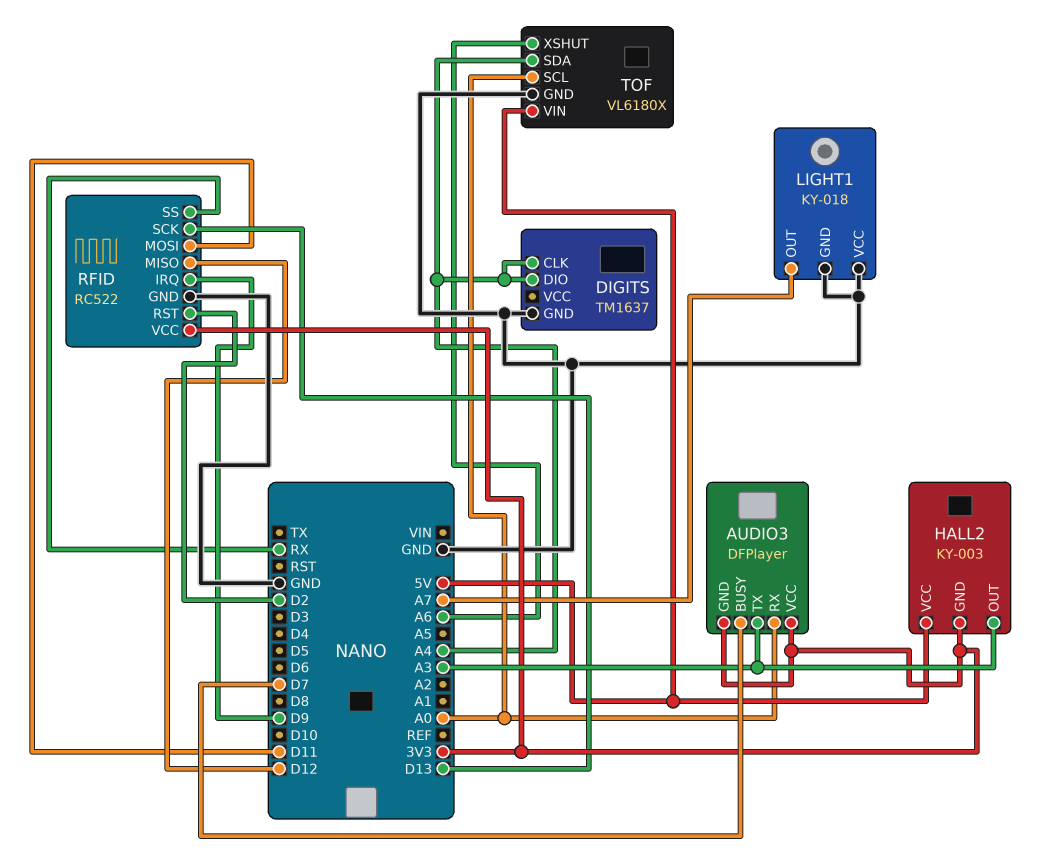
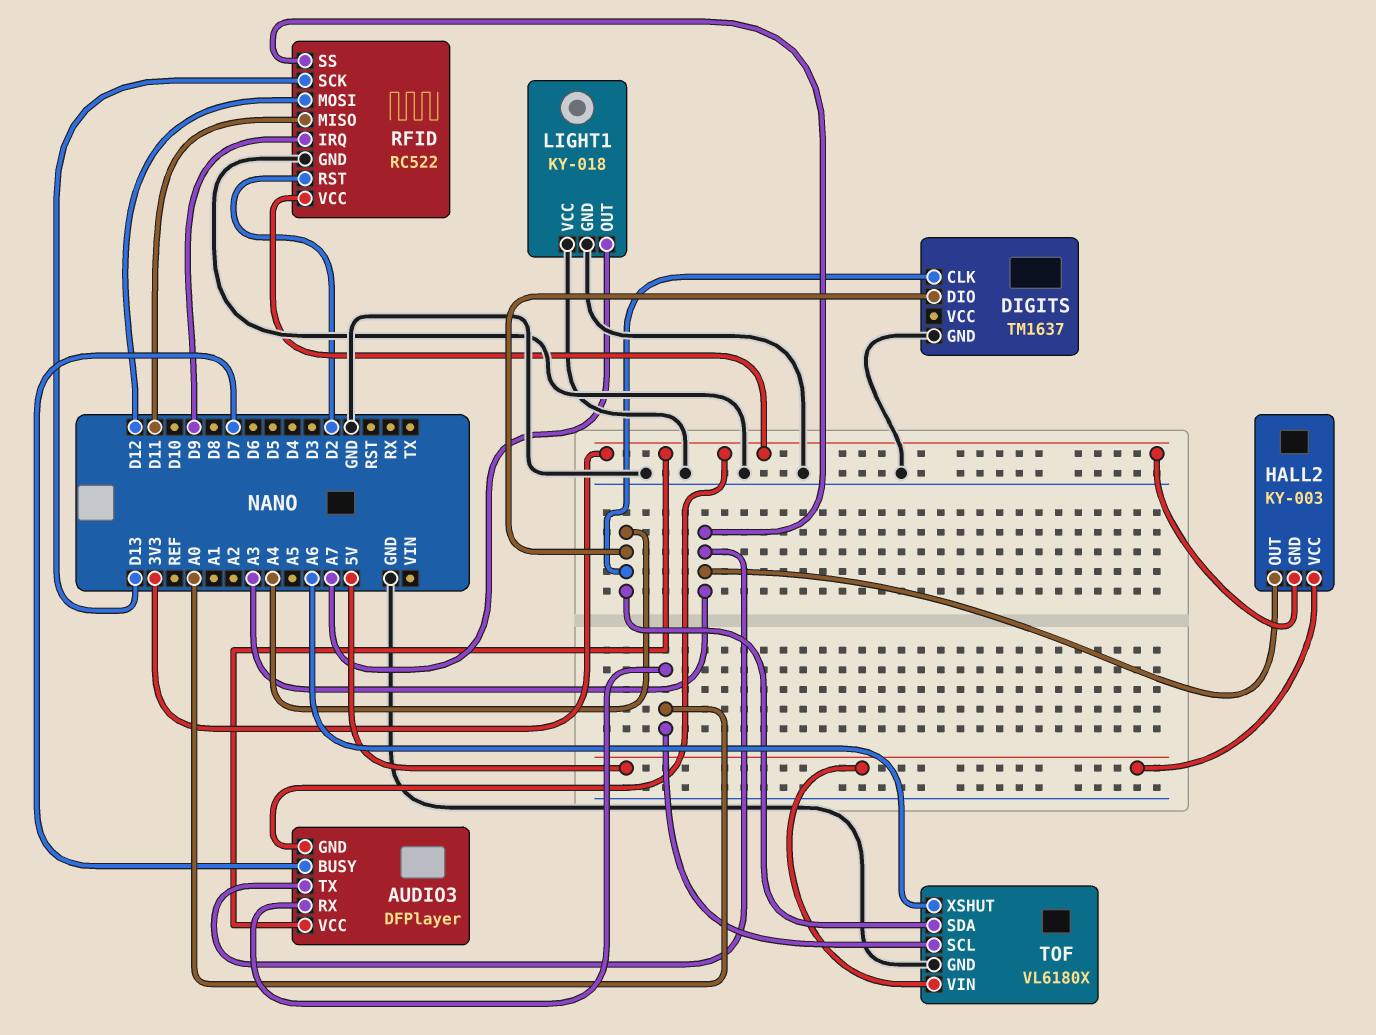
RFID pin MISO: D12 -> D11
RFID pin MOSI: D11 -> D12
RFID pin SS: RX -> A3

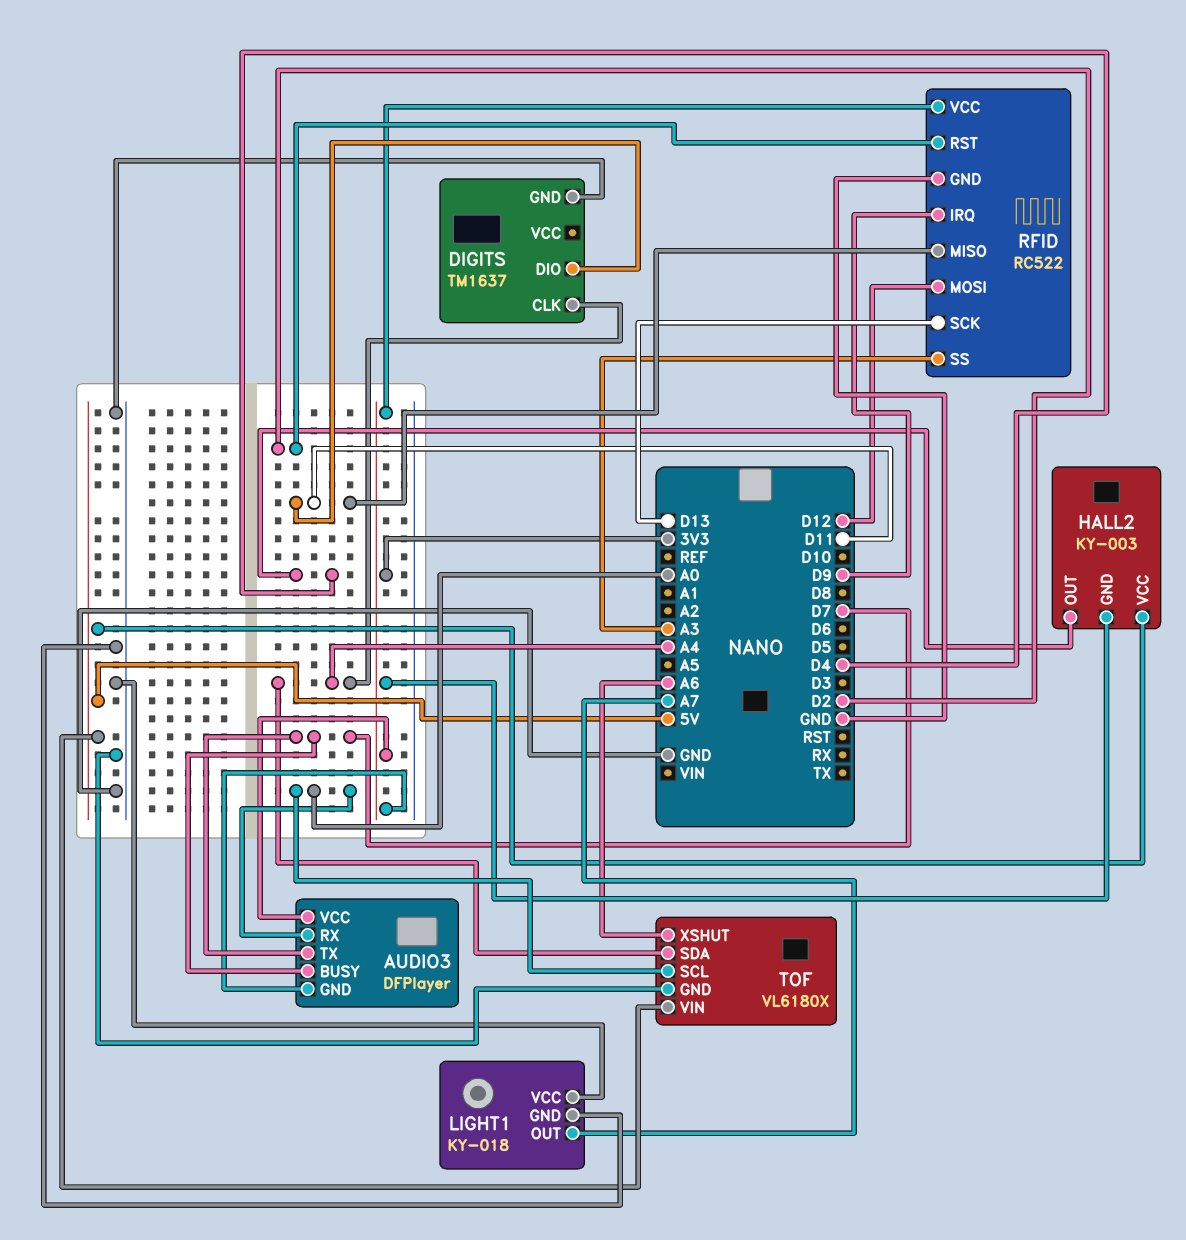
AUDIO3 pin TX: A3 -> D7
DIGITS pin DIO: A4 -> D11
HALL2 pin OUT: A3 -> D4

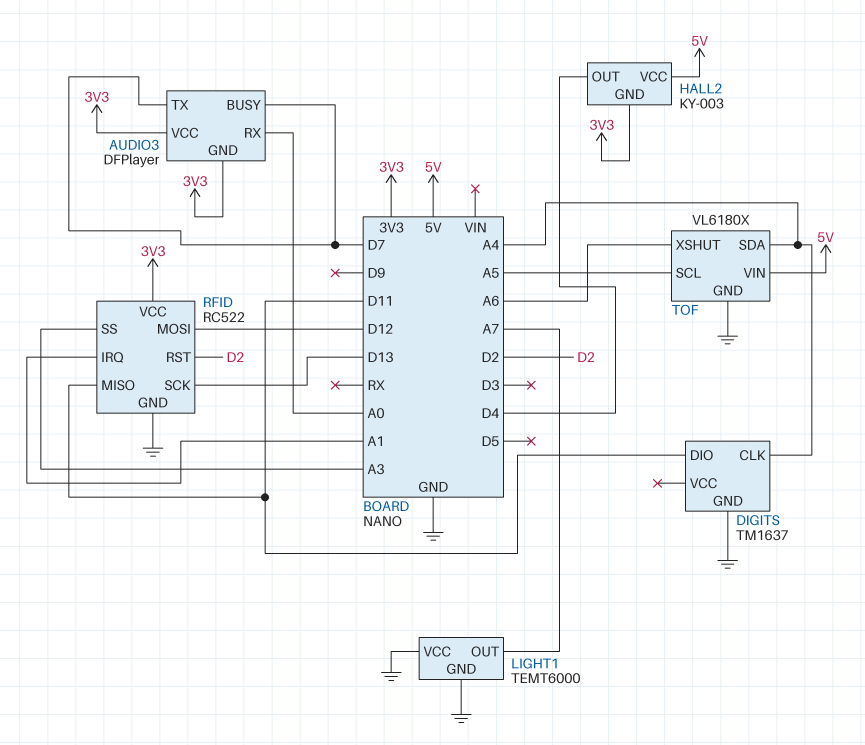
LIGHT1: KY-018 -> TEMT6000
RFID pin IRQ: D9 -> A1
TOF pin SCL: A0 -> A5

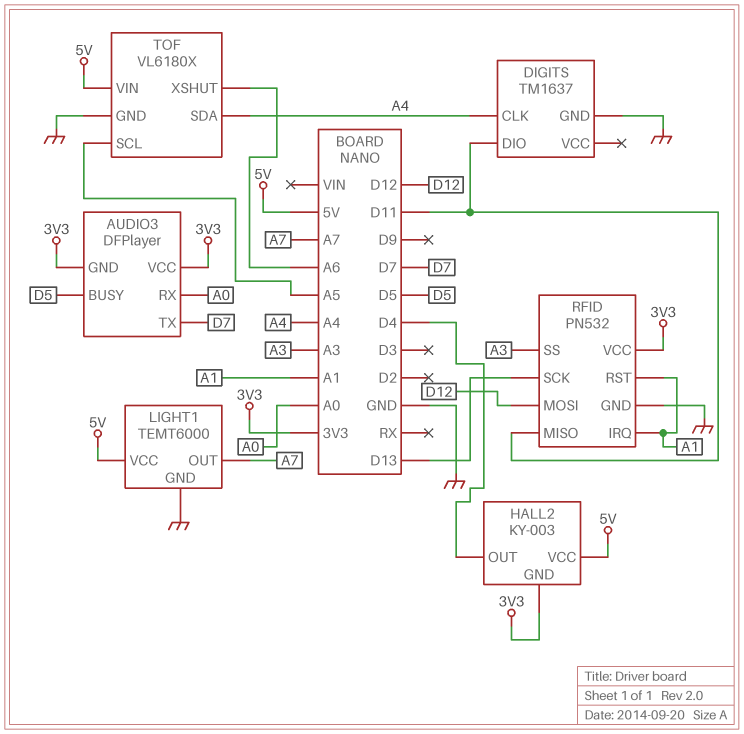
AUDIO3 pin BUSY: D7 -> D5
LIGHT1 pin VCC: GND -> 5V
RFID: RC522 -> PN532
RFID pin RST: D2 -> A1

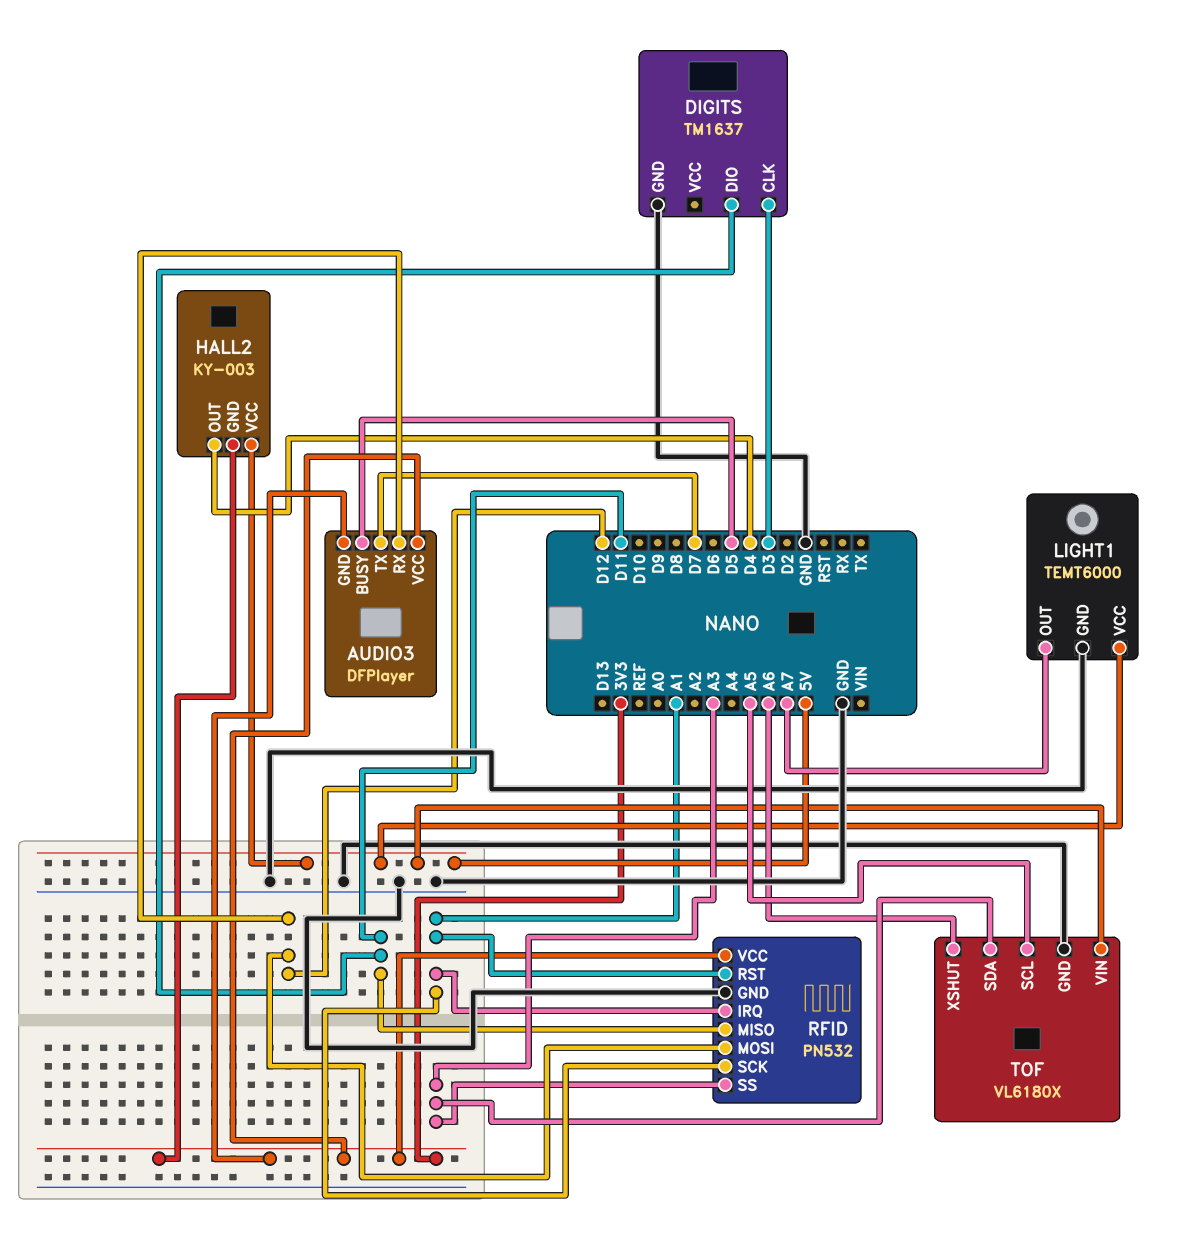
AUDIO3 pin RX: A0 -> D12
DIGITS pin CLK: A4 -> D3
RFID pin SCK: D13 -> A1
TOF pin SDA: A4 -> A3

